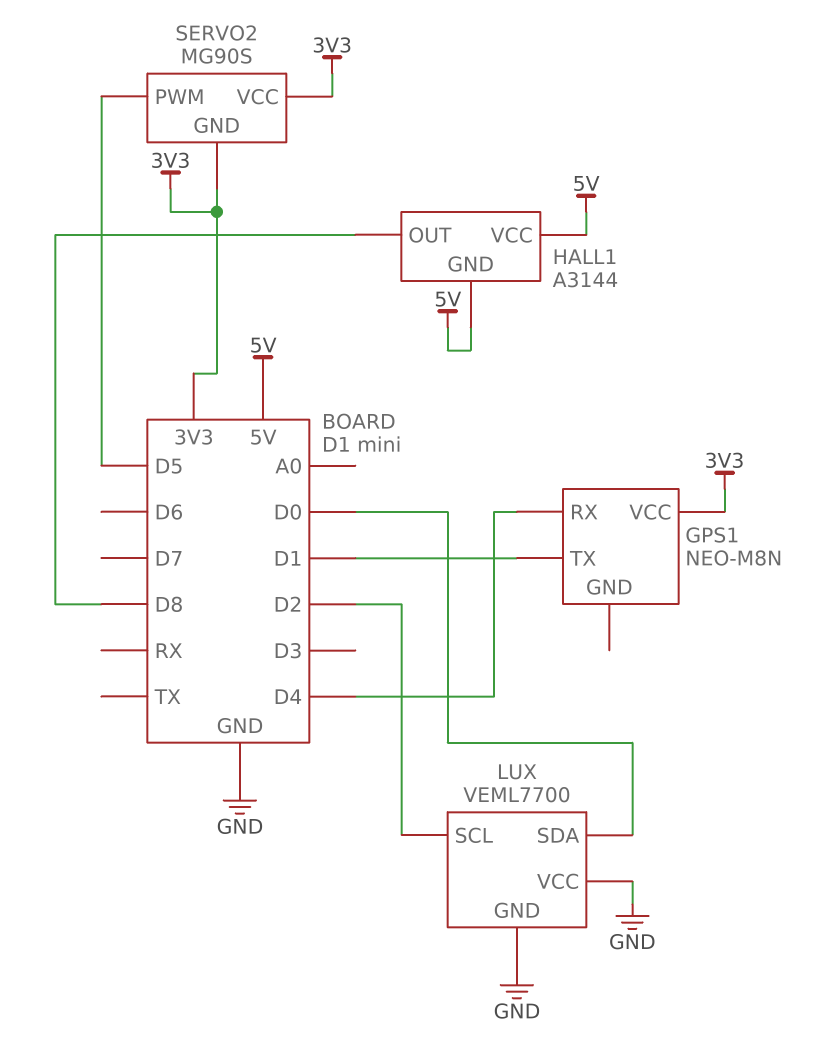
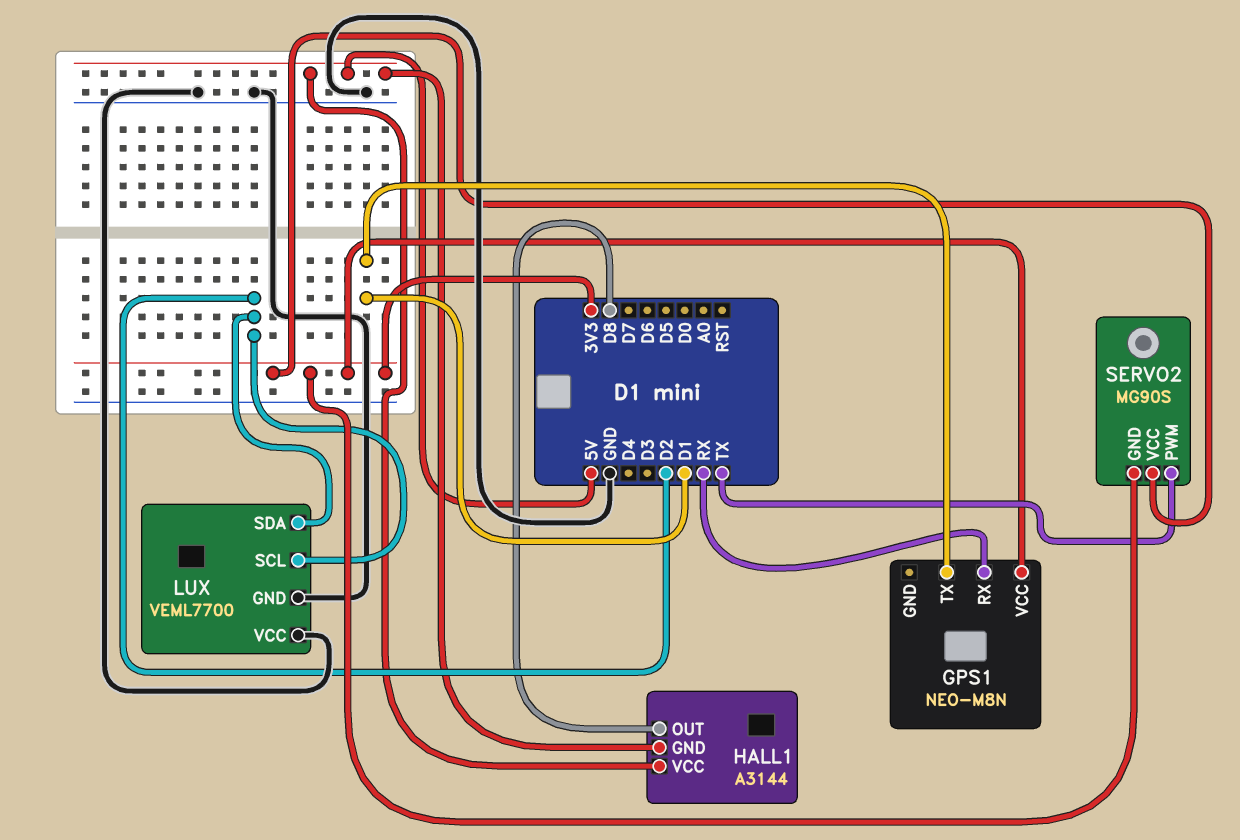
GPS1 pin RX: D4 -> RX
LUX pin SDA: D0 -> D2
SERVO2 pin PWM: D5 -> TX

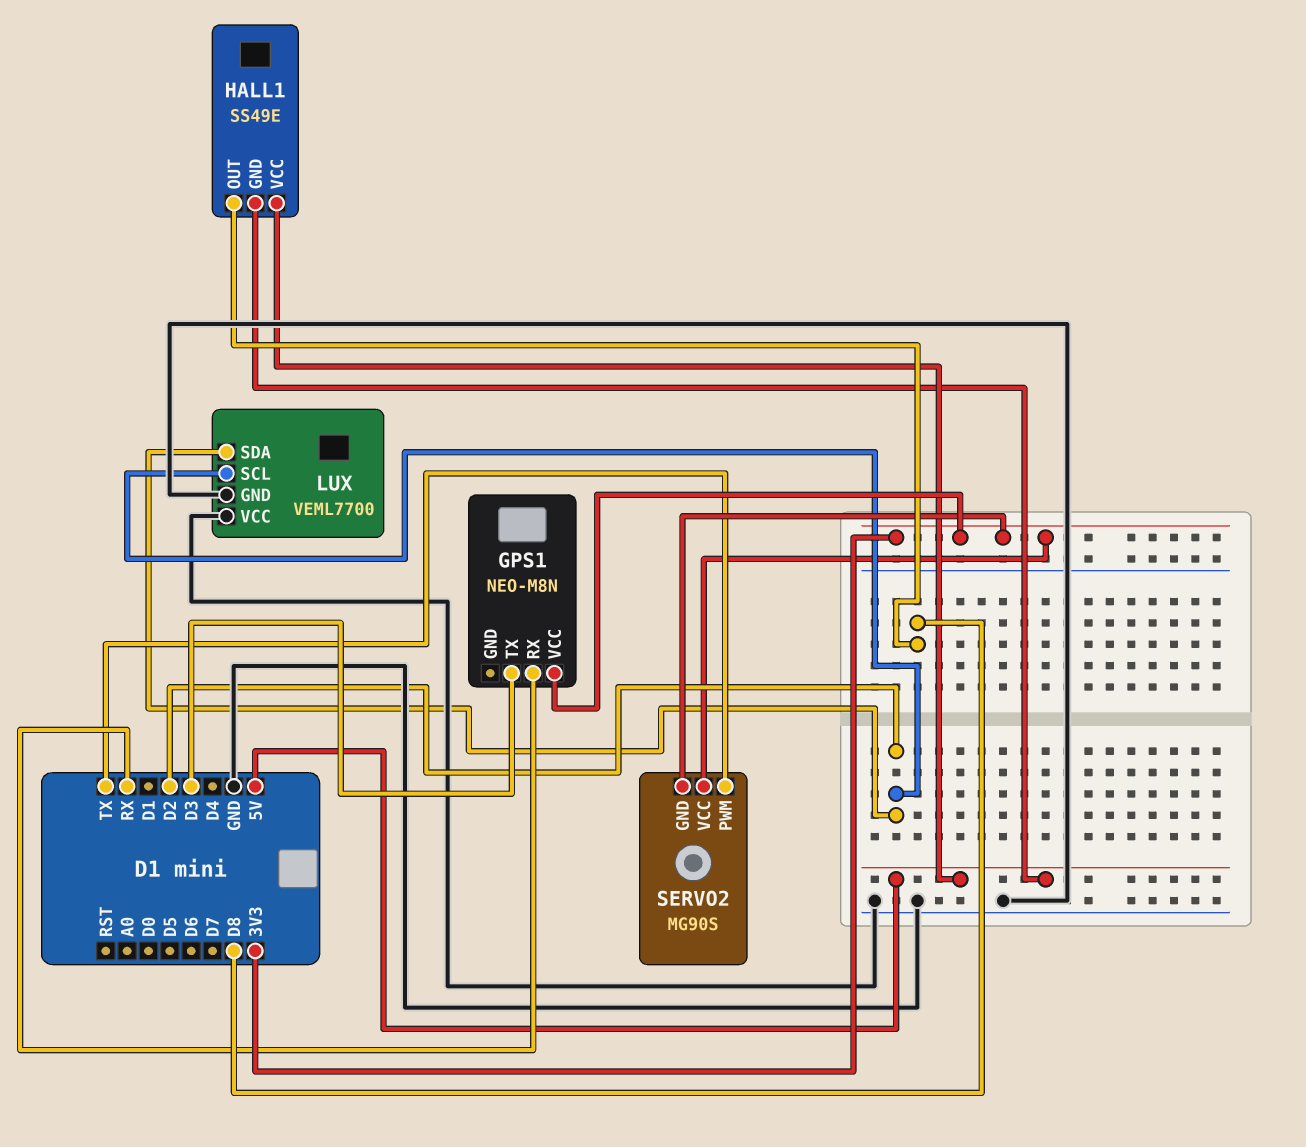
GPS1 pin TX: D1 -> D3
HALL1: A3144 -> SS49E

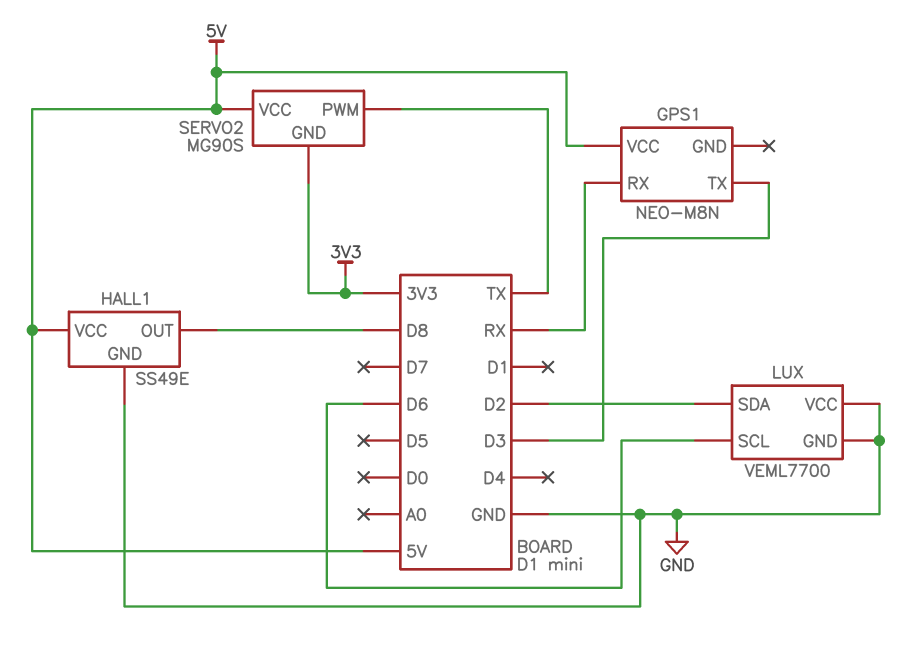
GPS1 pin VCC: 3V3 -> 5V
HALL1 pin GND: 5V -> GND
LUX pin SCL: D2 -> D6
SERVO2 pin VCC: 3V3 -> 5V

